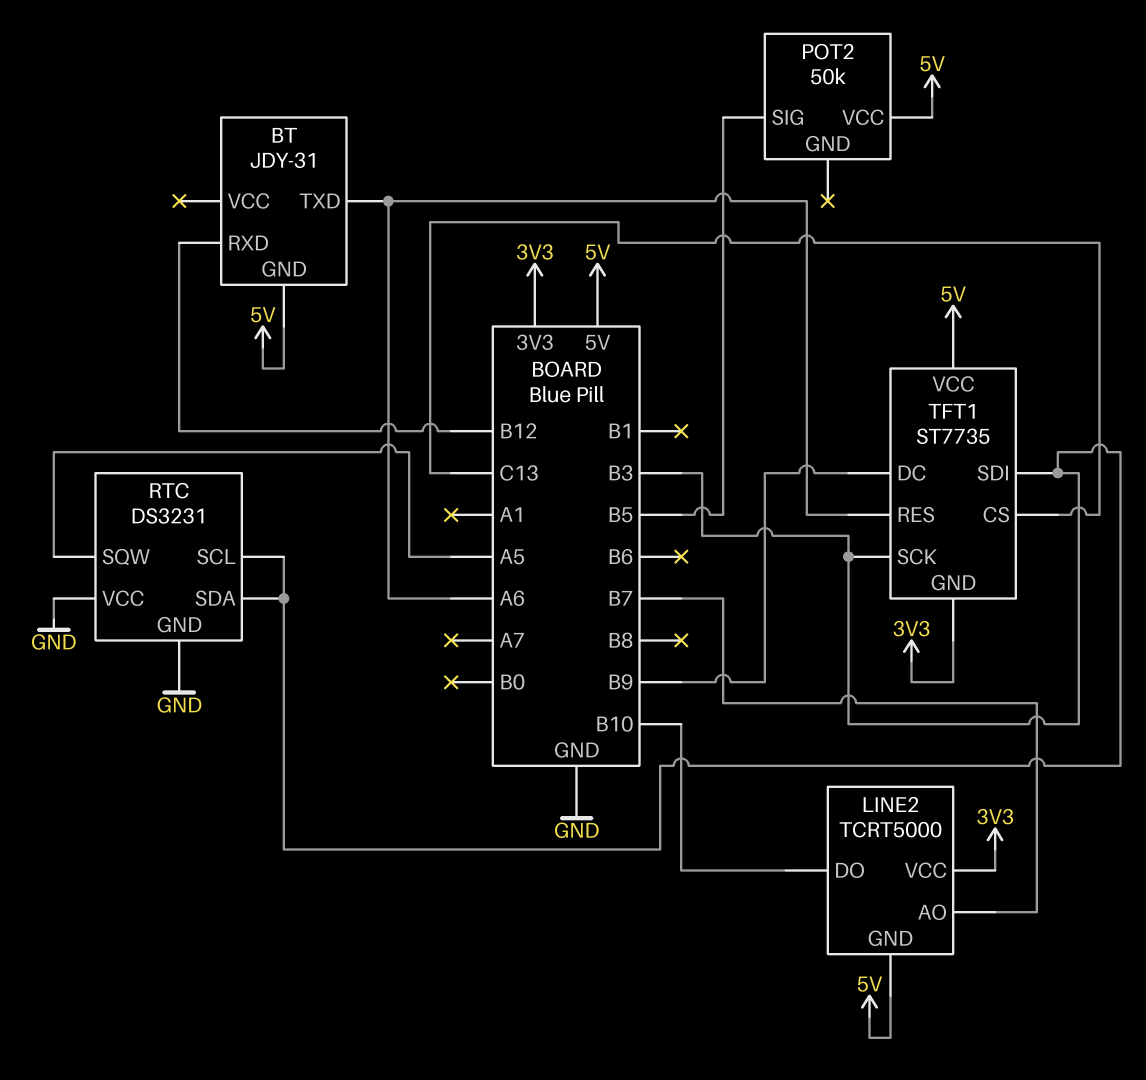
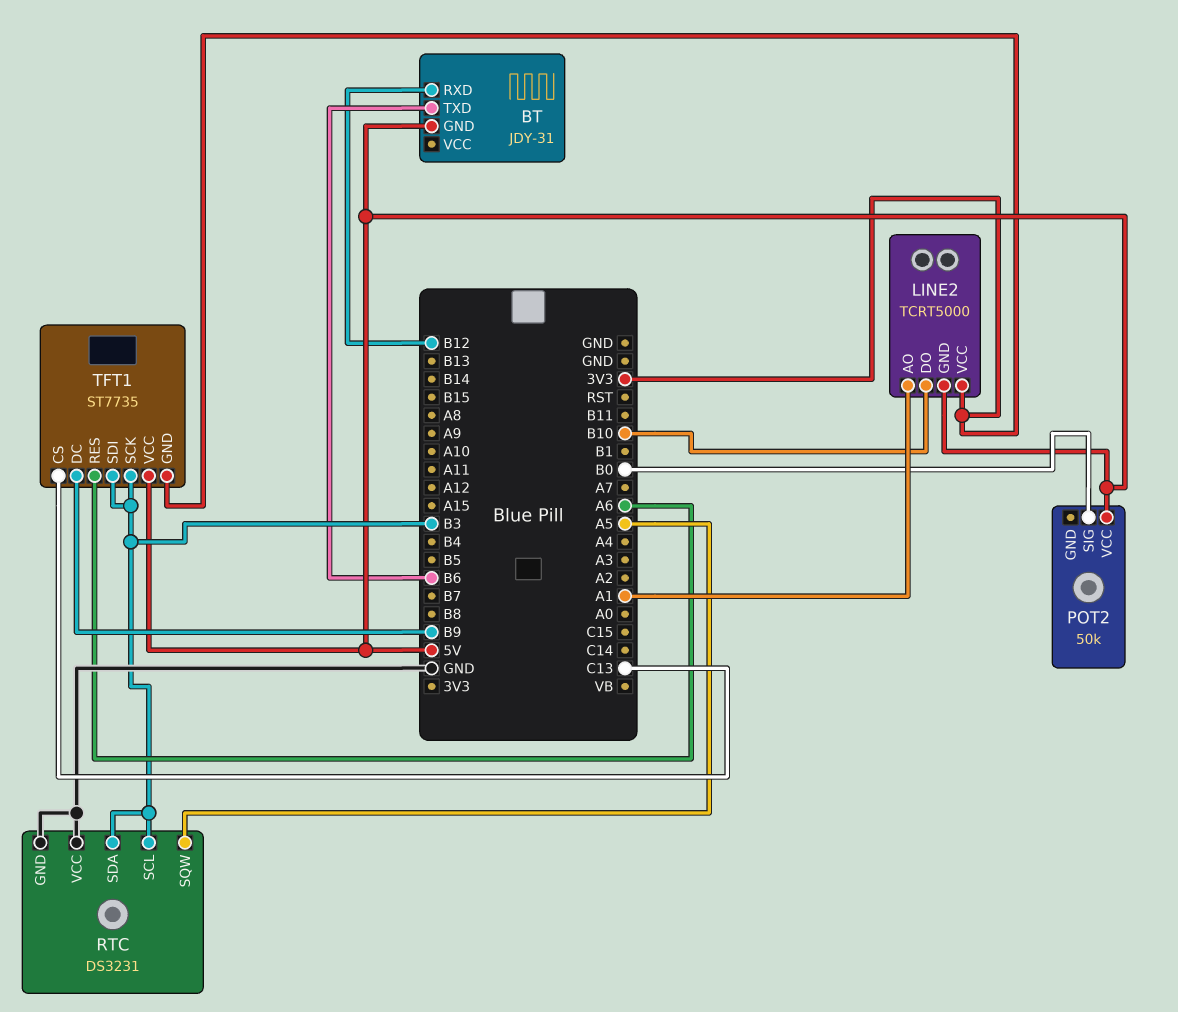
BT pin TXD: A6 -> B6
LINE2 pin AO: B7 -> A1
POT2 pin SIG: B5 -> B0

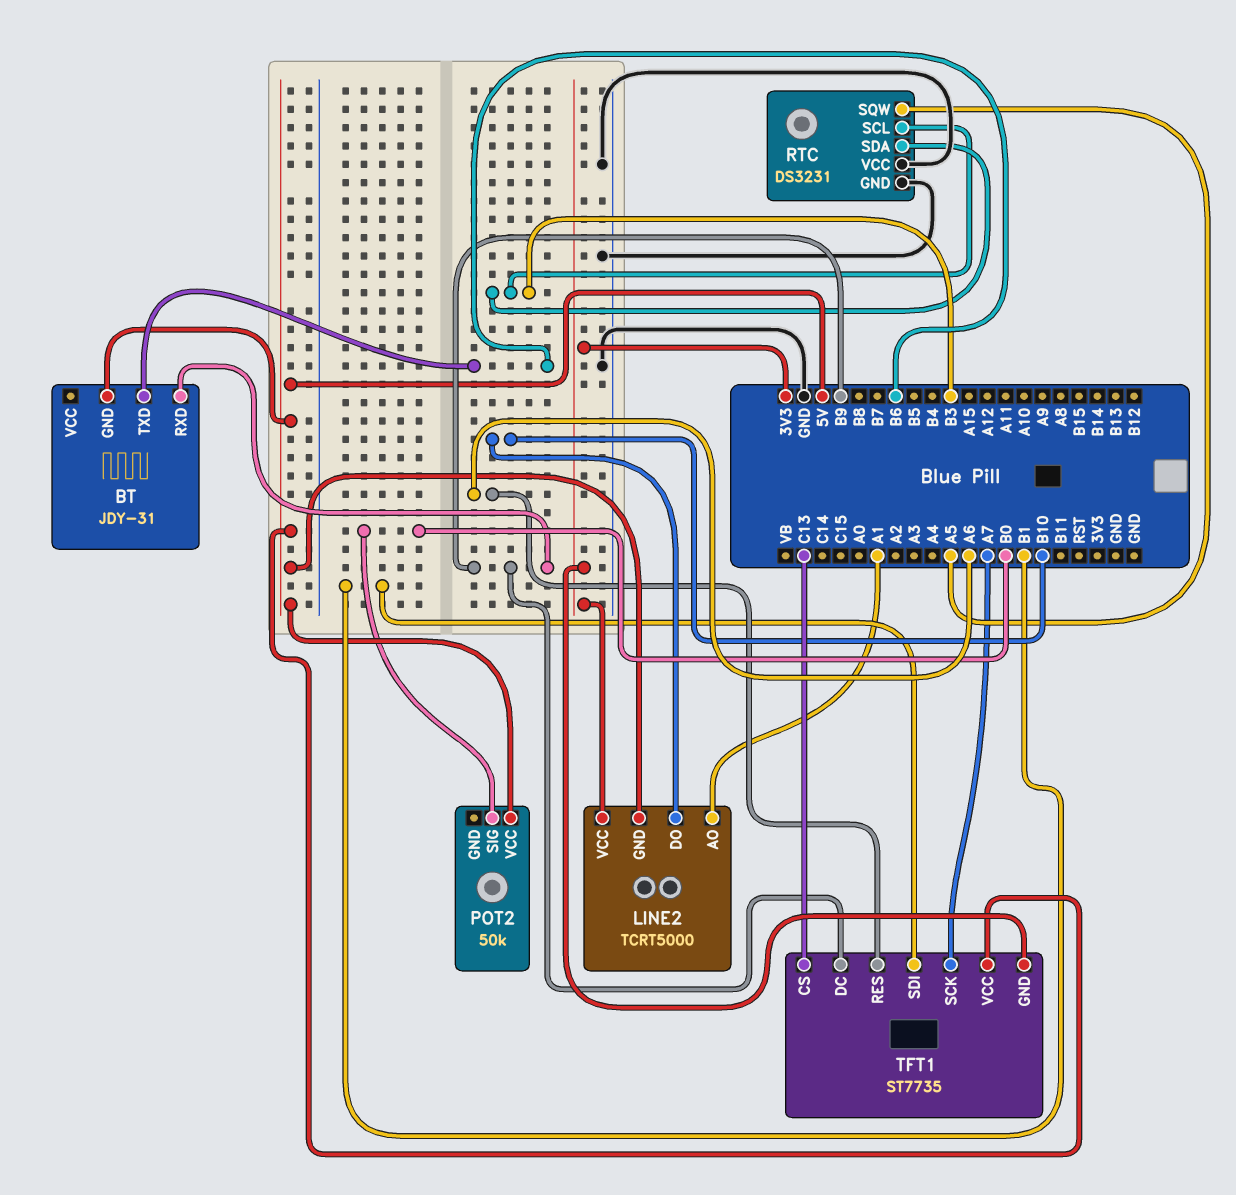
BT pin RXD: B12 -> B9
TFT1 pin SCK: B3 -> A7
TFT1 pin SDI: B3 -> B1

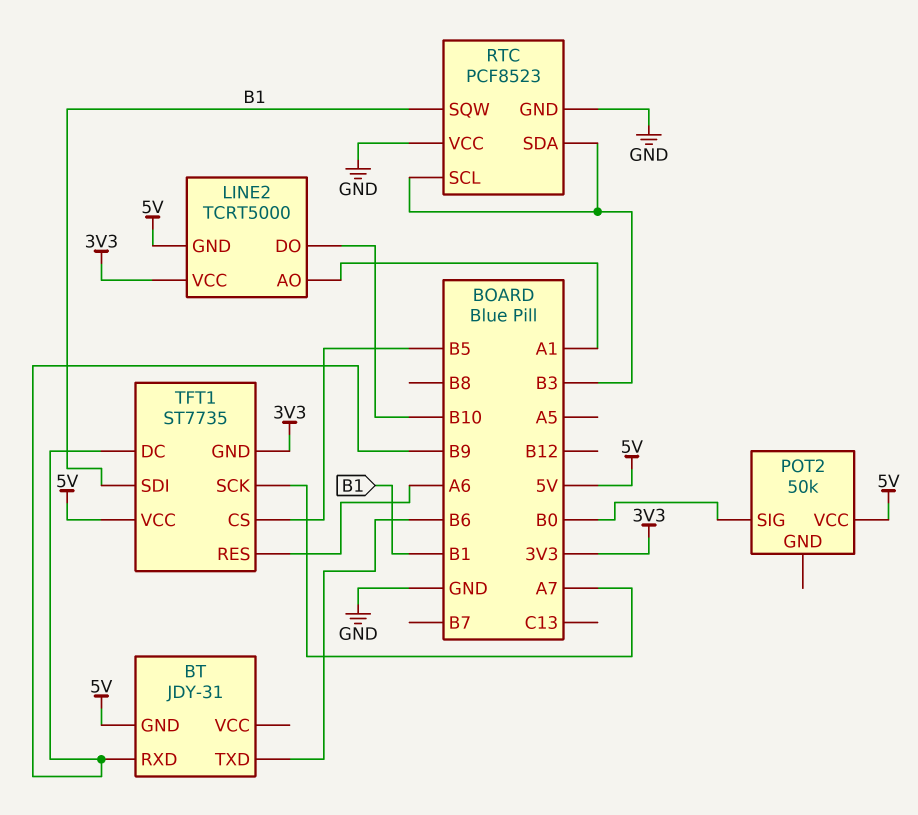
RTC: DS3231 -> PCF8523
RTC pin SQW: A5 -> B1
TFT1 pin CS: C13 -> B5

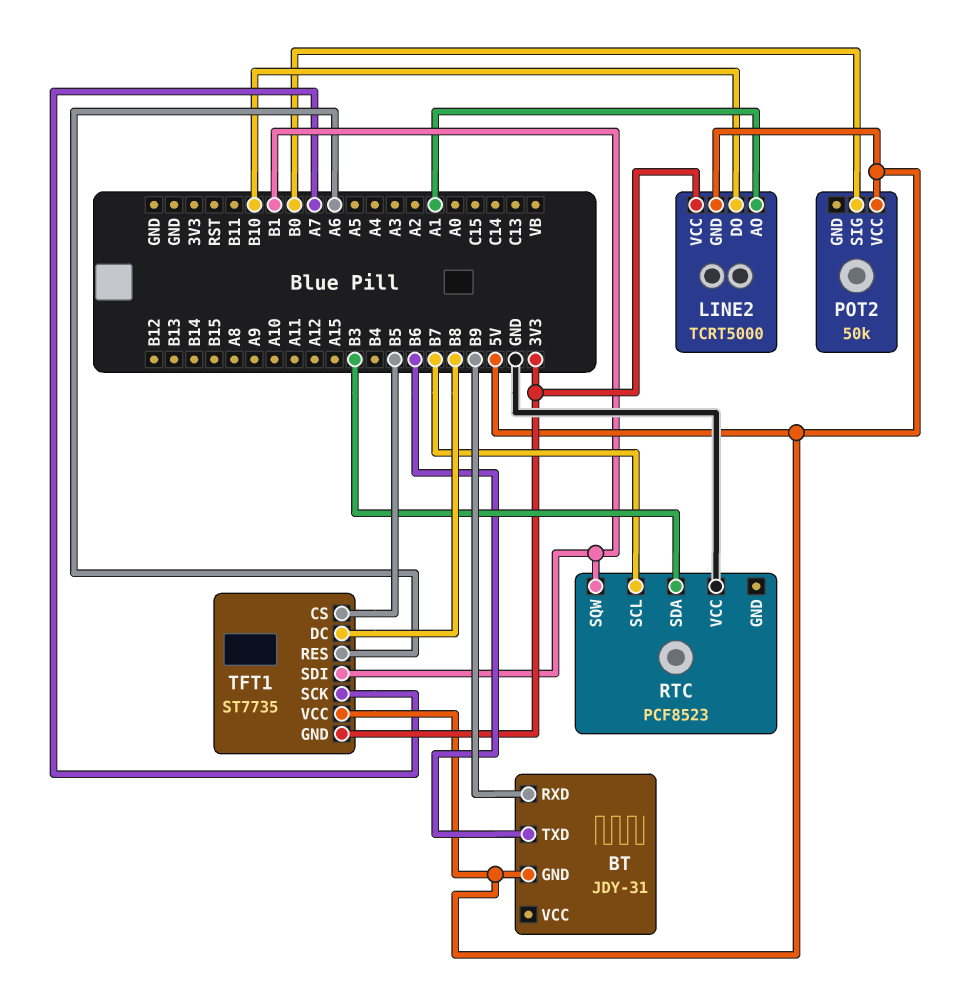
RTC pin GND: GND -> none
RTC pin SCL: B3 -> B7
TFT1 pin DC: B9 -> B8

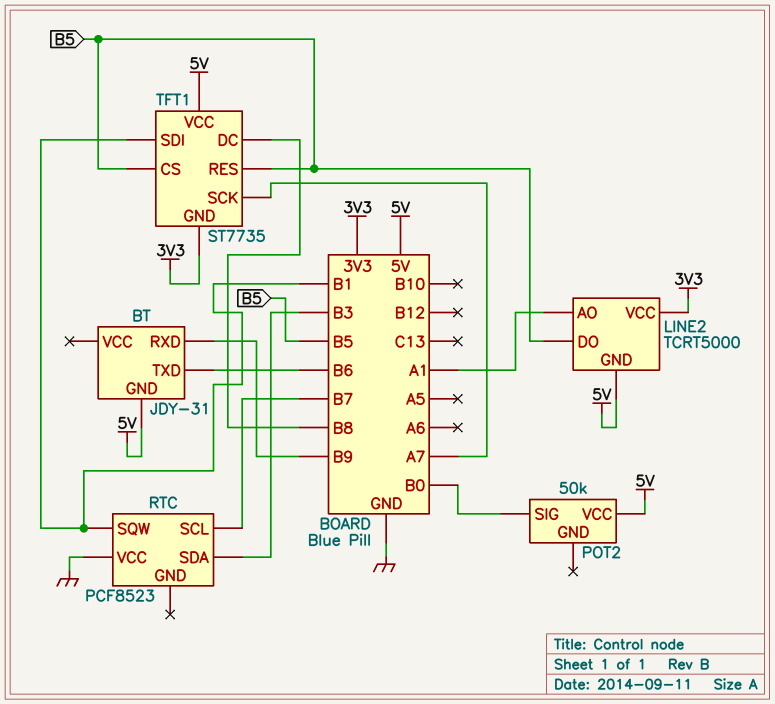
LINE2 pin DO: B10 -> B5
TFT1 pin RES: A6 -> B5

